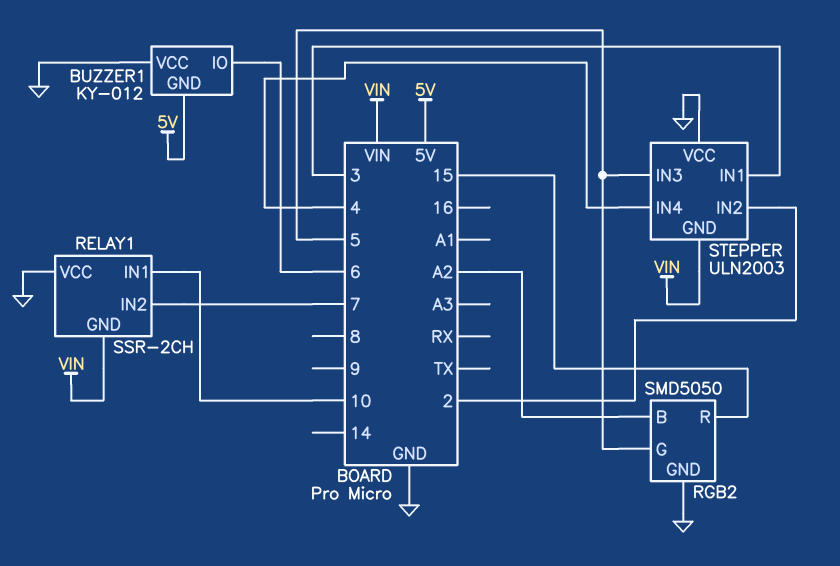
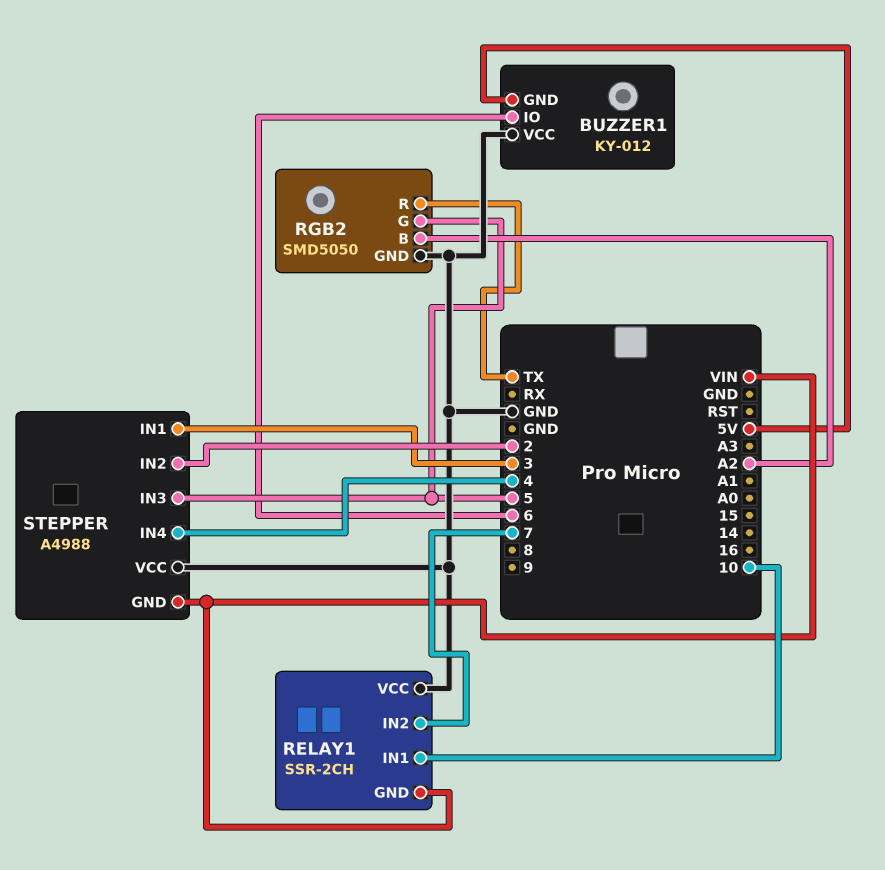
RGB2 pin R: 15 -> TX
STEPPER: ULN2003 -> A4988

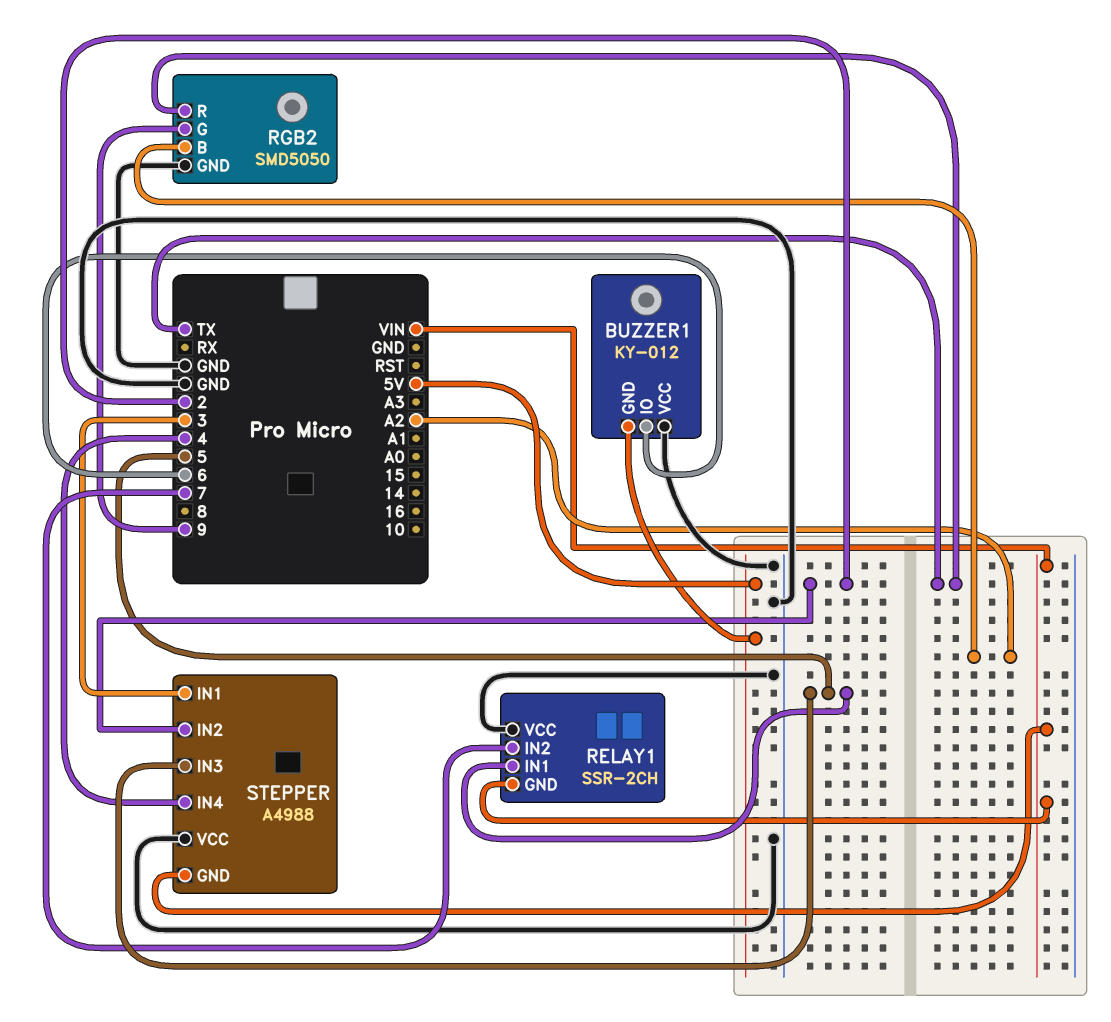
RELAY1 pin IN1: 10 -> 5
RGB2 pin G: 5 -> 9

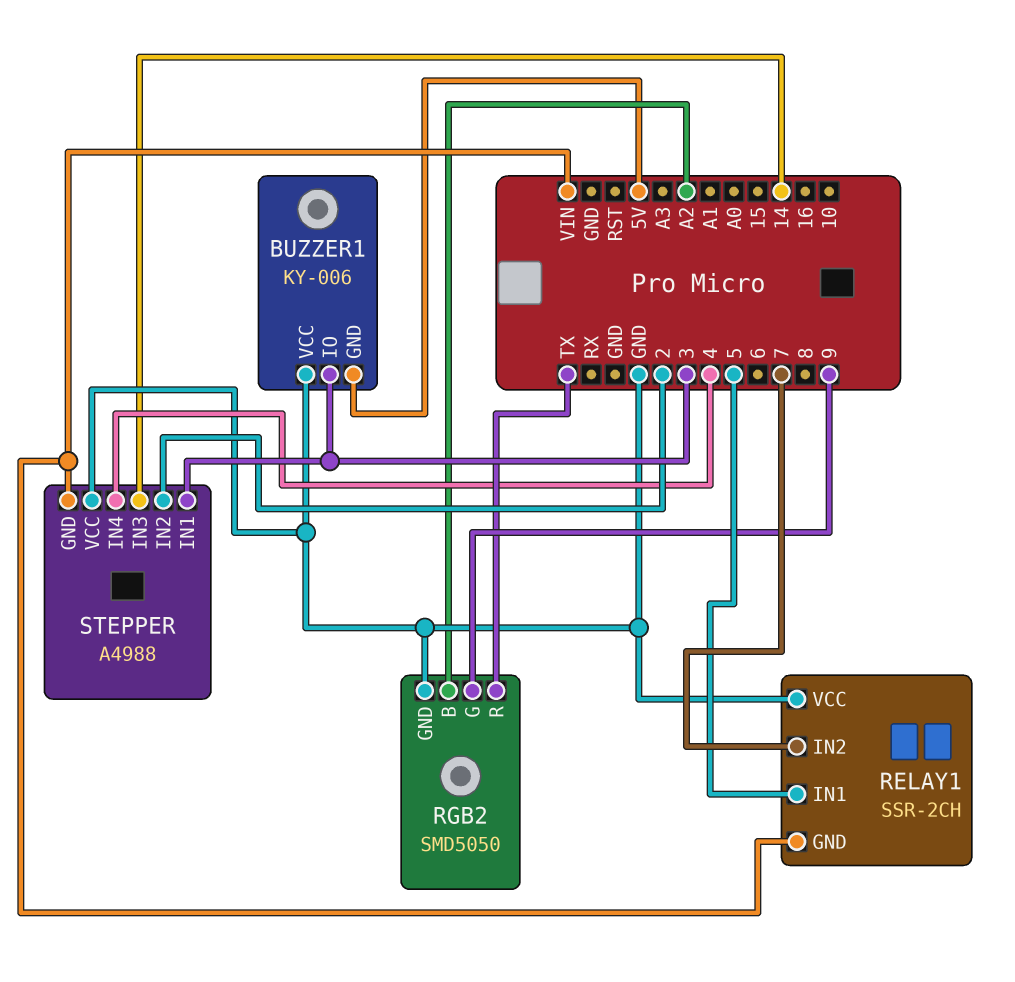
BUZZER1: KY-012 -> KY-006
BUZZER1 pin IO: 6 -> 3
STEPPER pin IN3: 5 -> 14

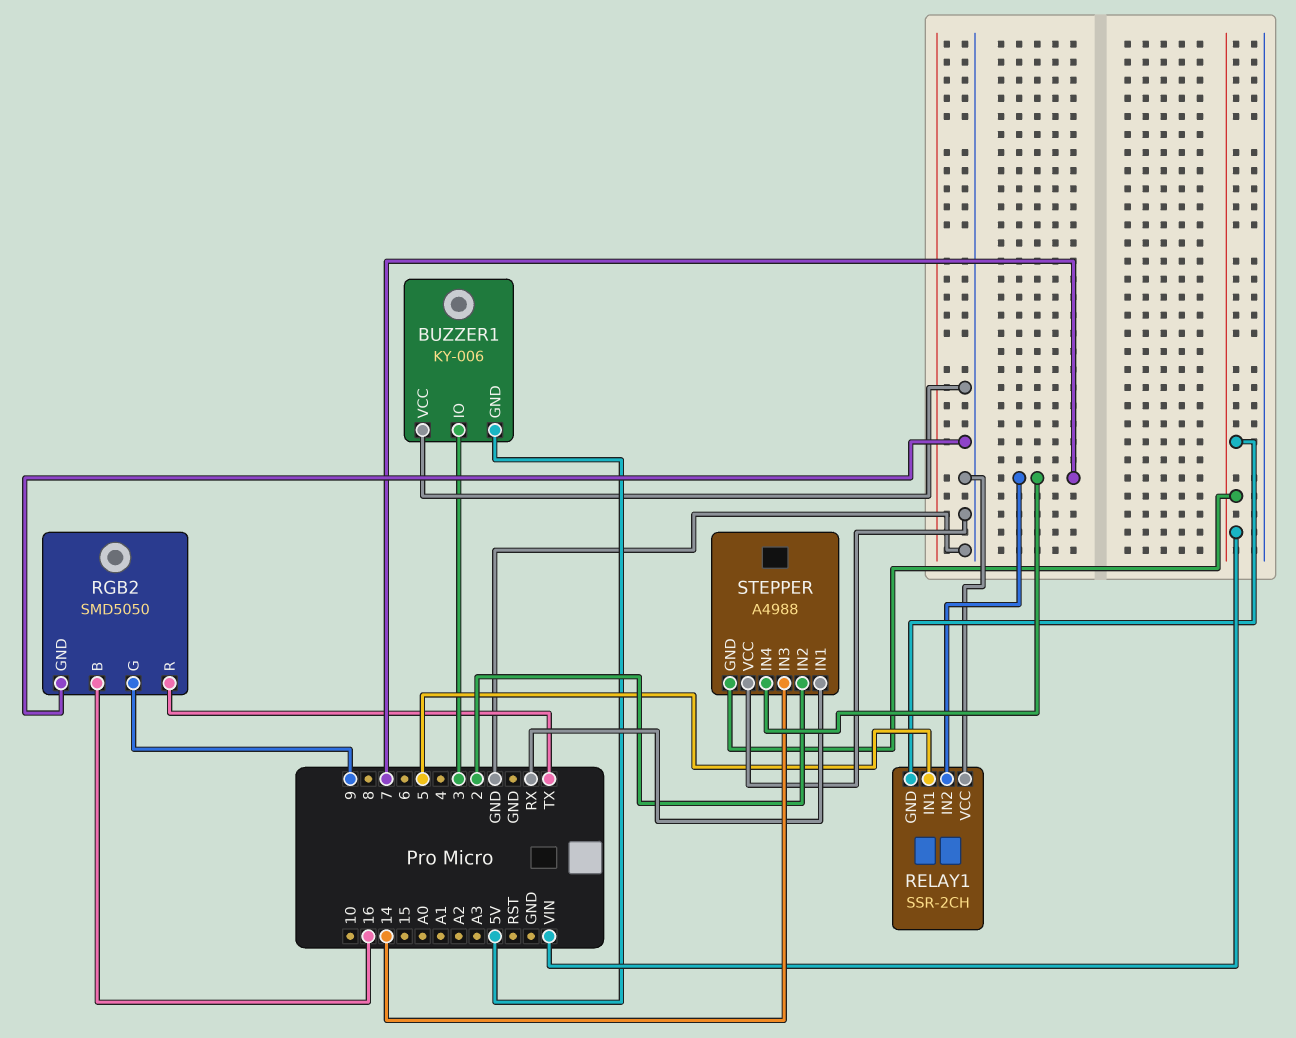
RGB2 pin B: A2 -> 16
STEPPER pin IN1: 3 -> RX
STEPPER pin IN4: 4 -> 7

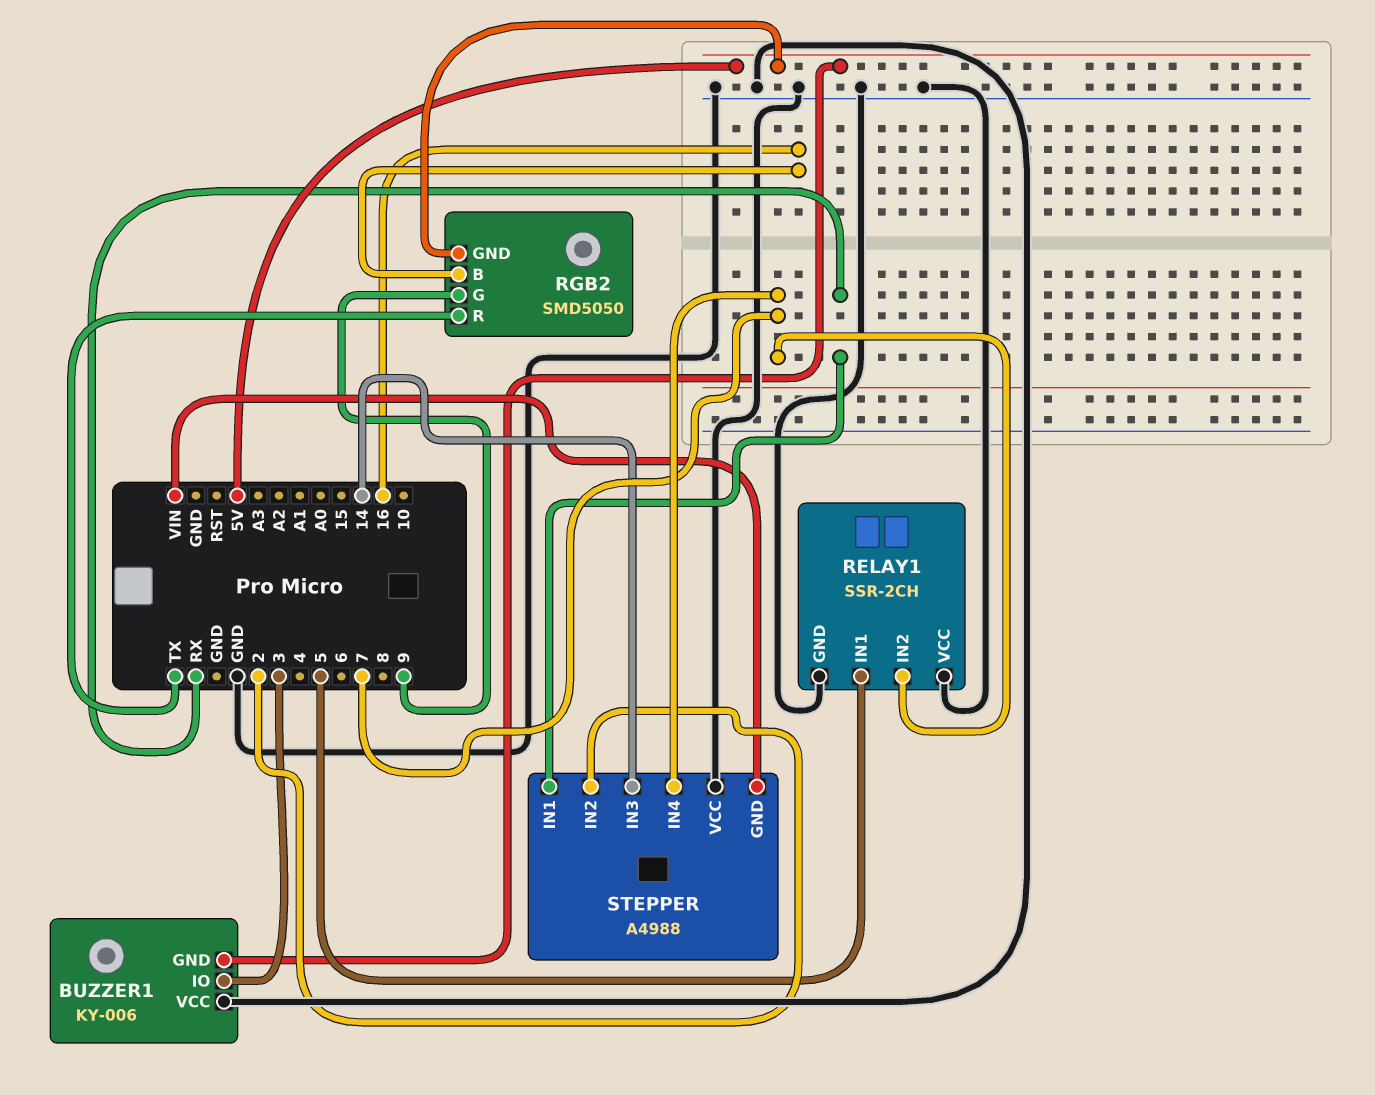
RELAY1 pin GND: VIN -> GND
RGB2 pin GND: GND -> 5V

